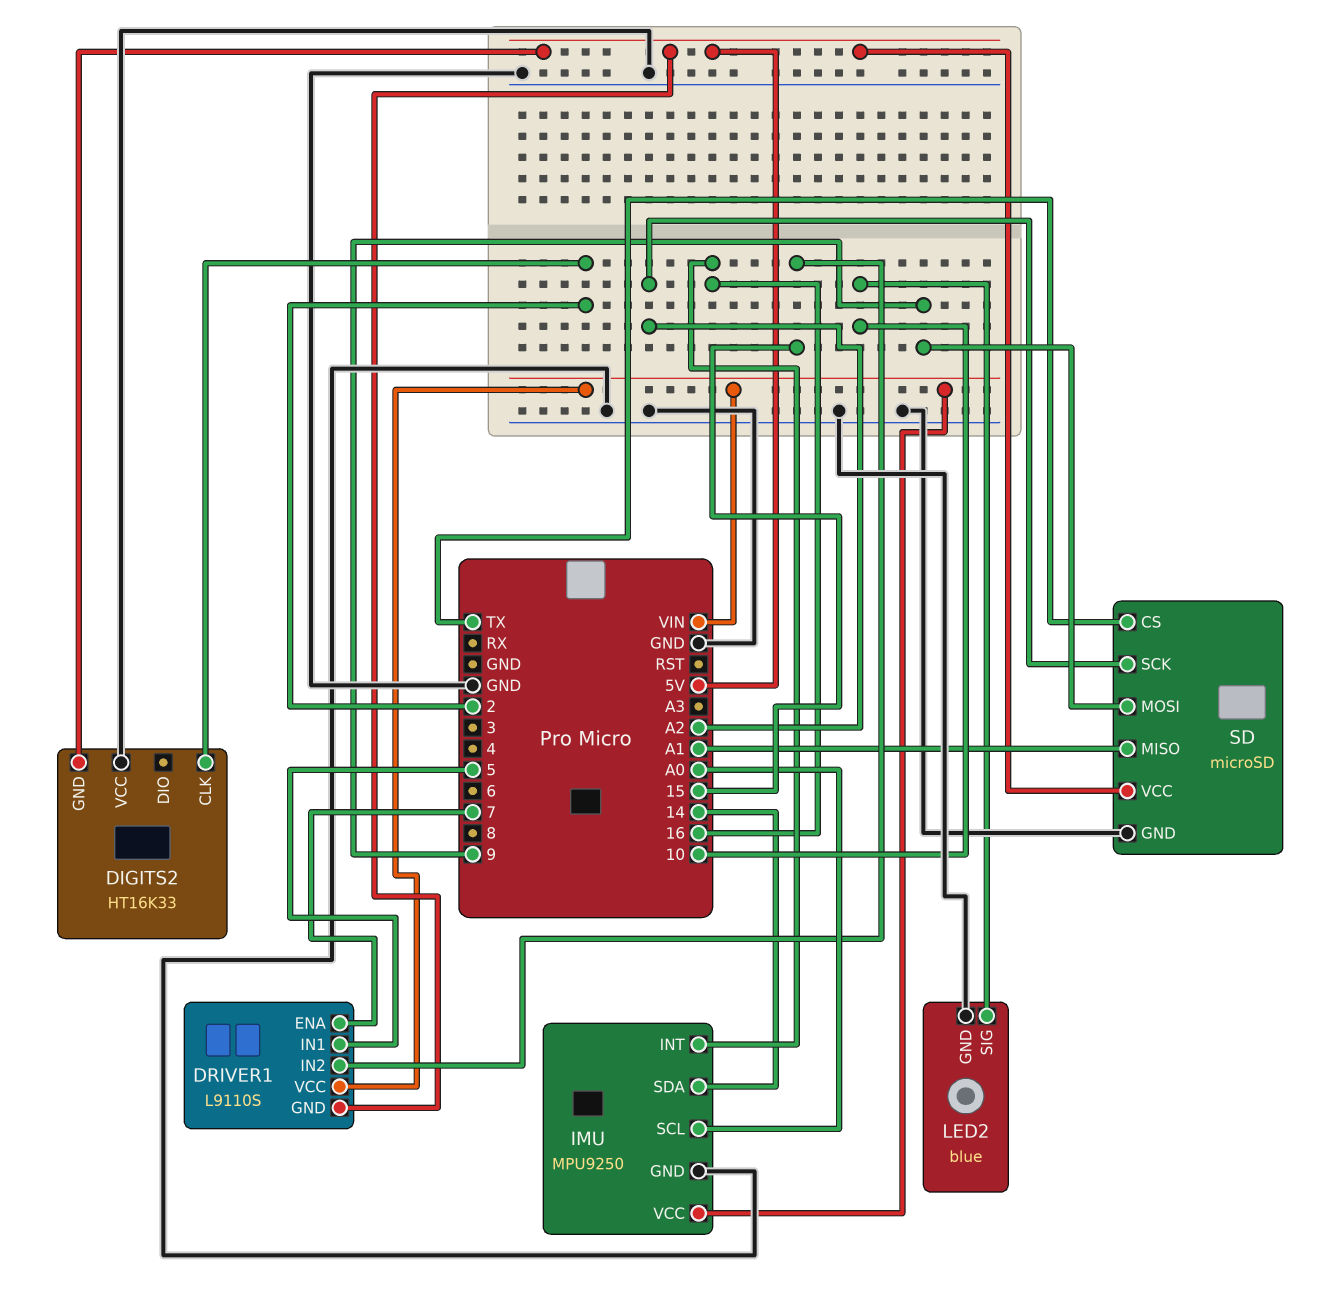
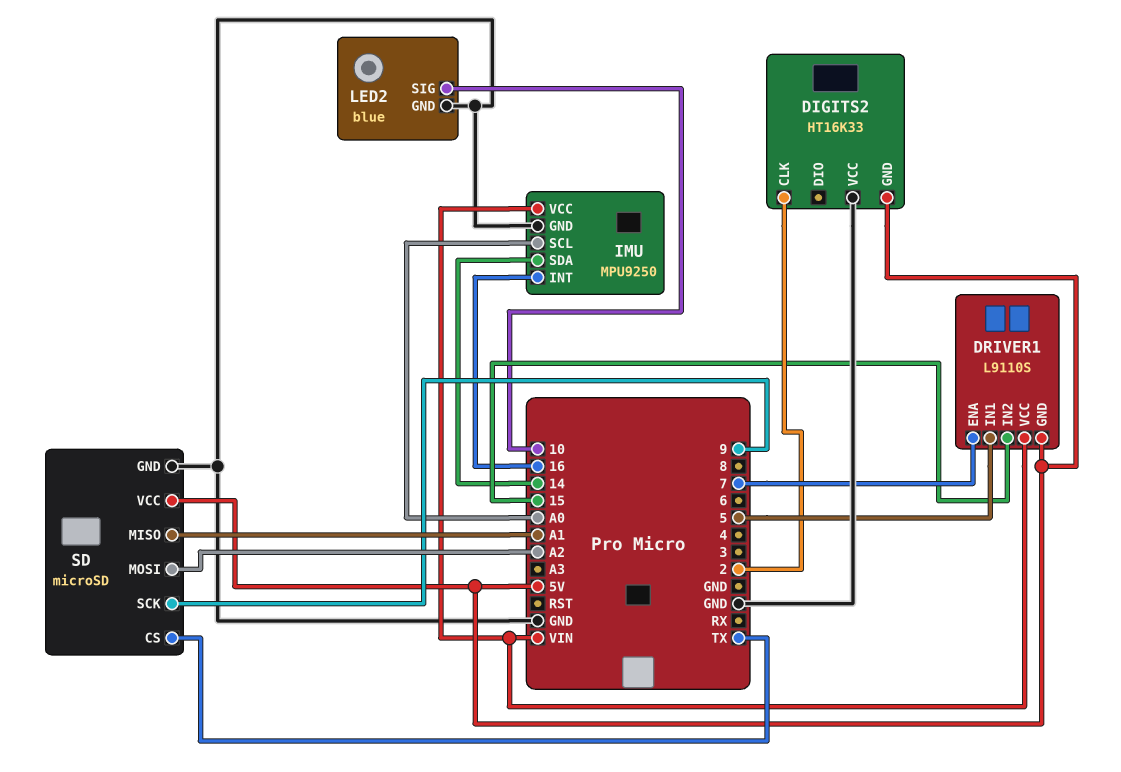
SD pin MOSI: 9 -> A2
SD pin SCK: A2 -> 9

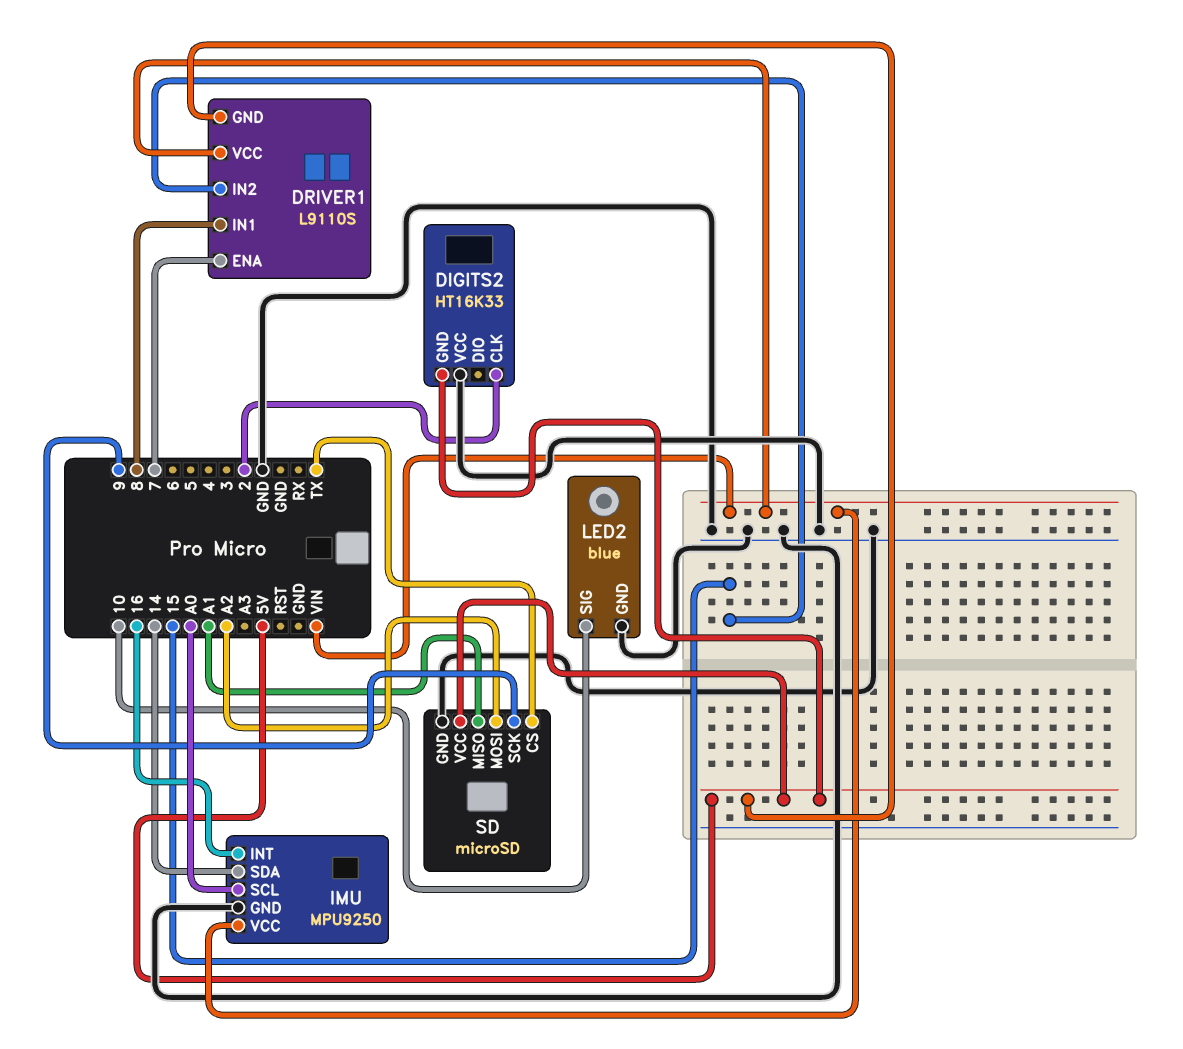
DRIVER1 pin IN1: 5 -> 8

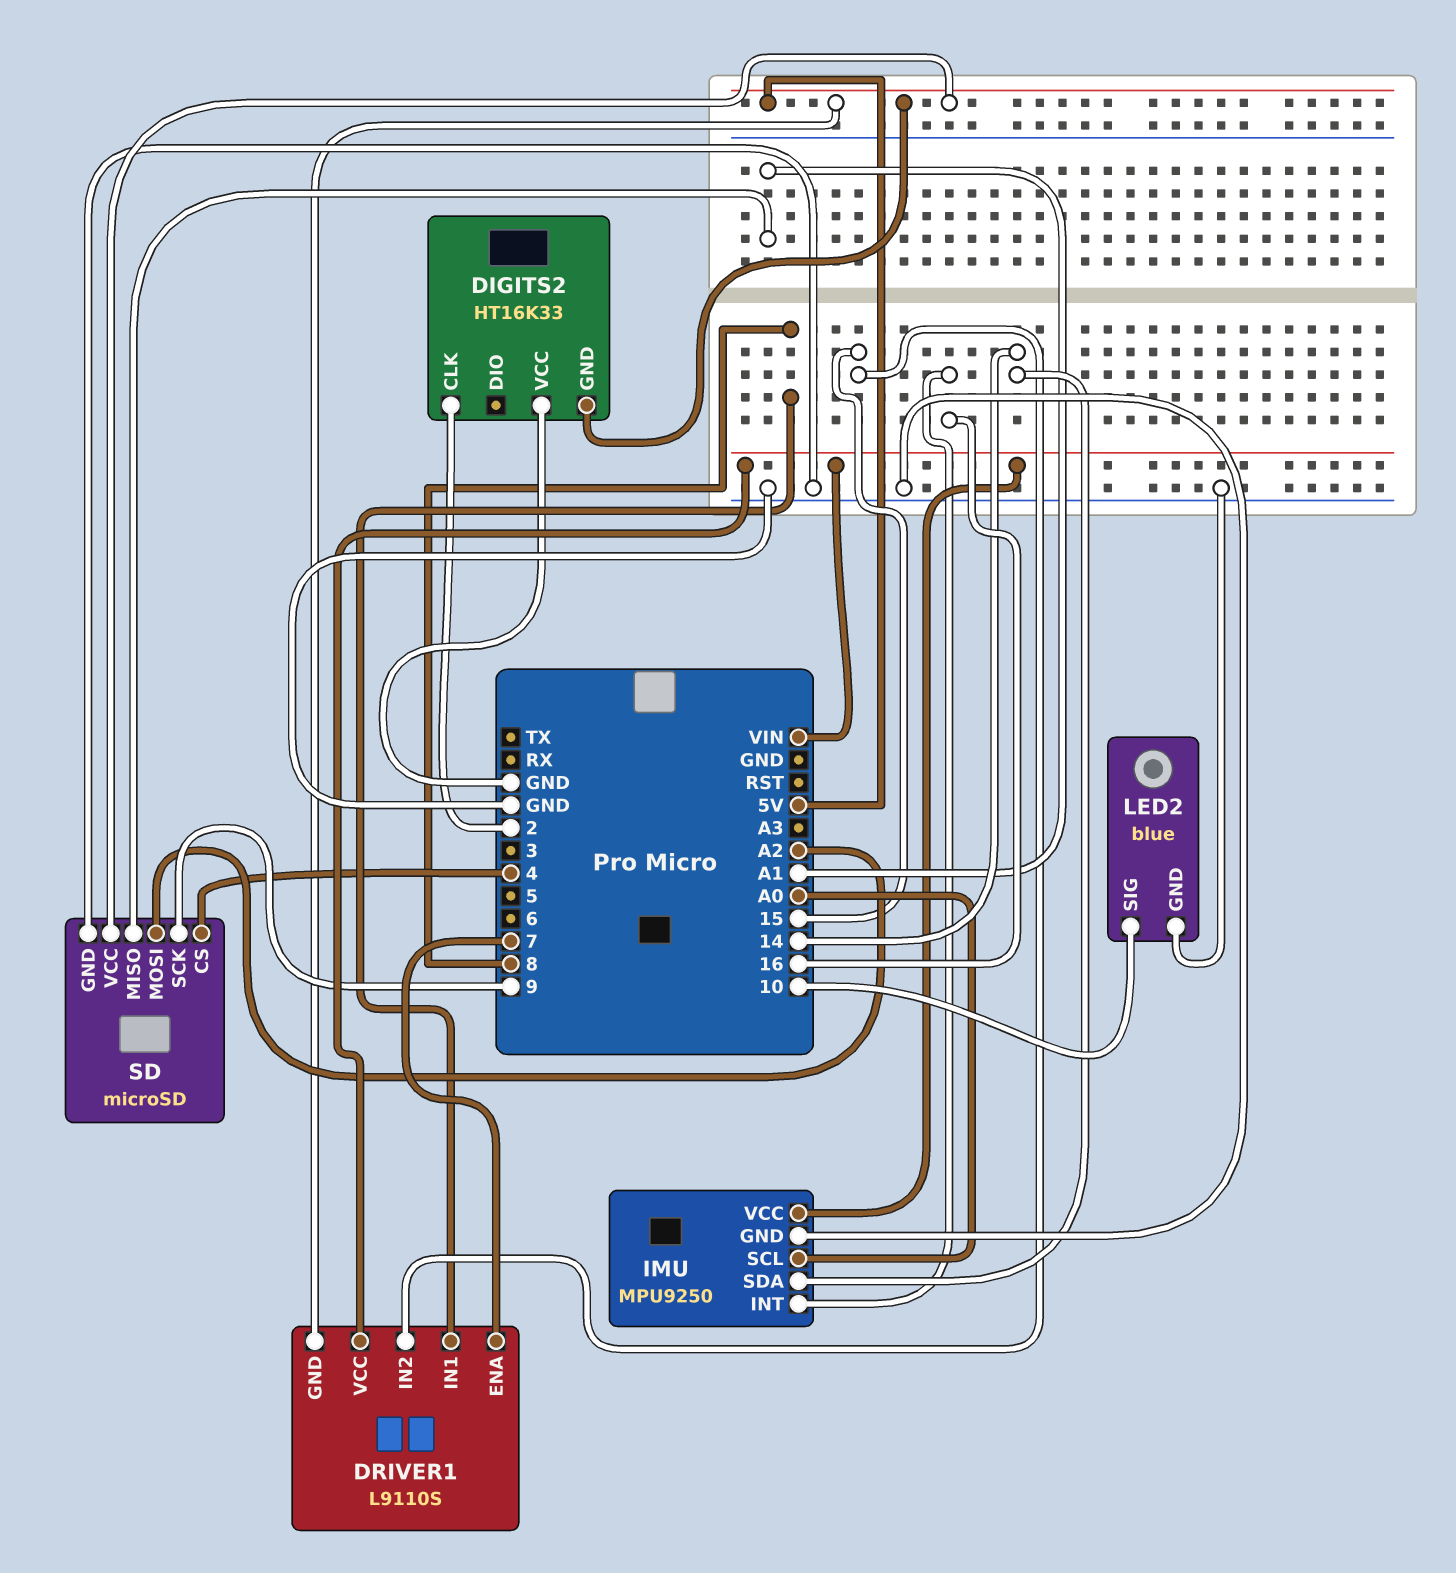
SD pin CS: TX -> 4

